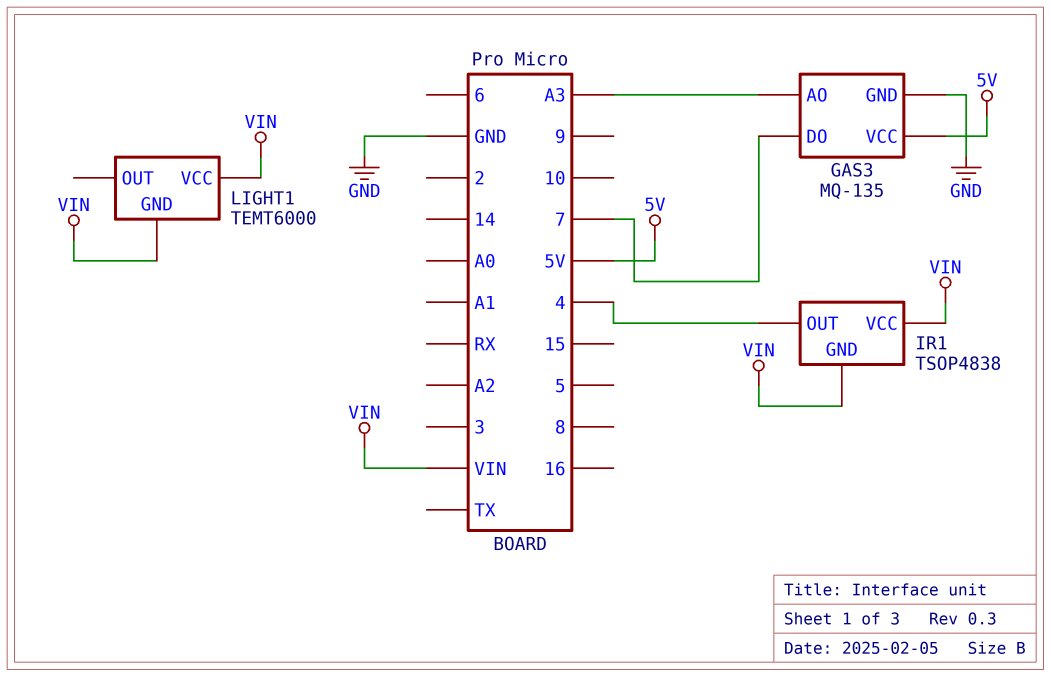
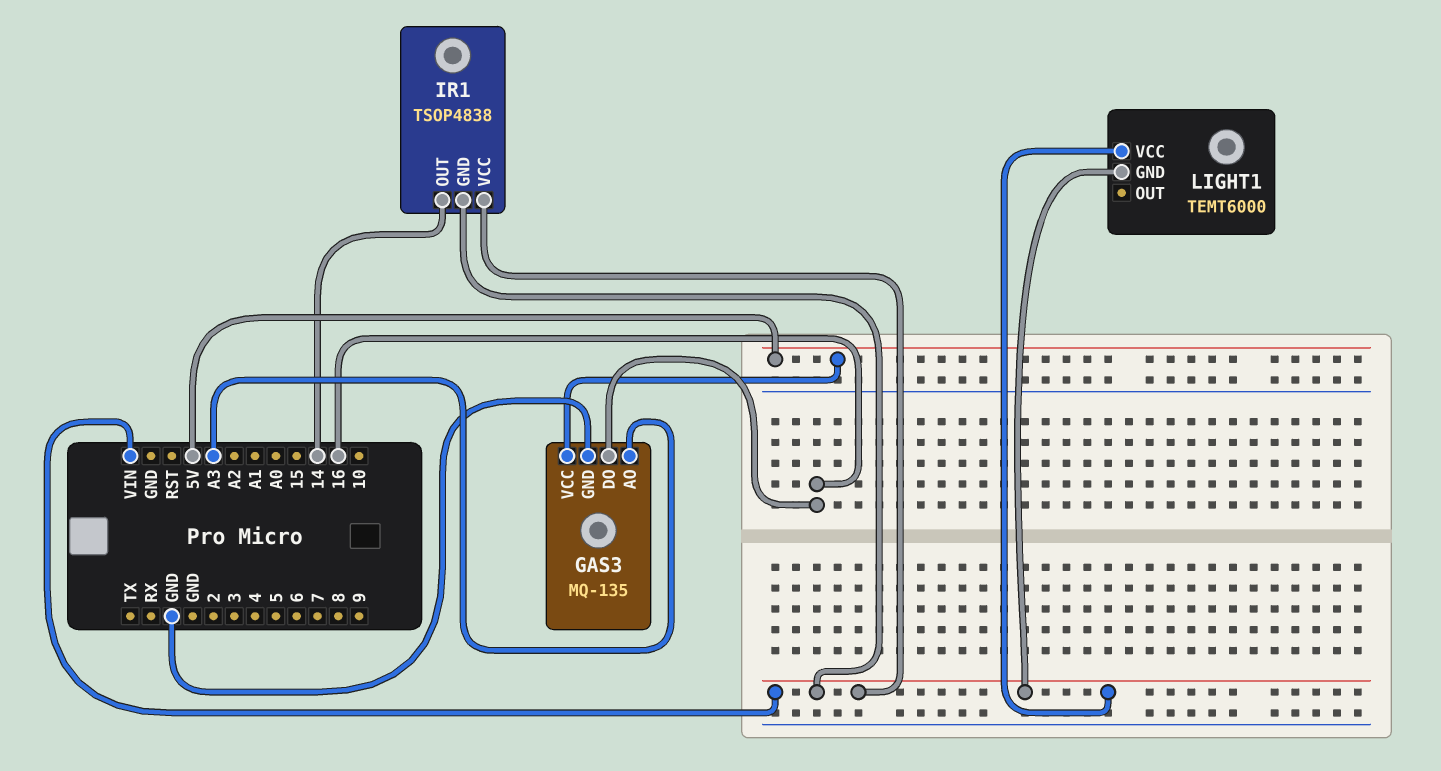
GAS3 pin DO: 7 -> 16
IR1 pin OUT: 4 -> 14

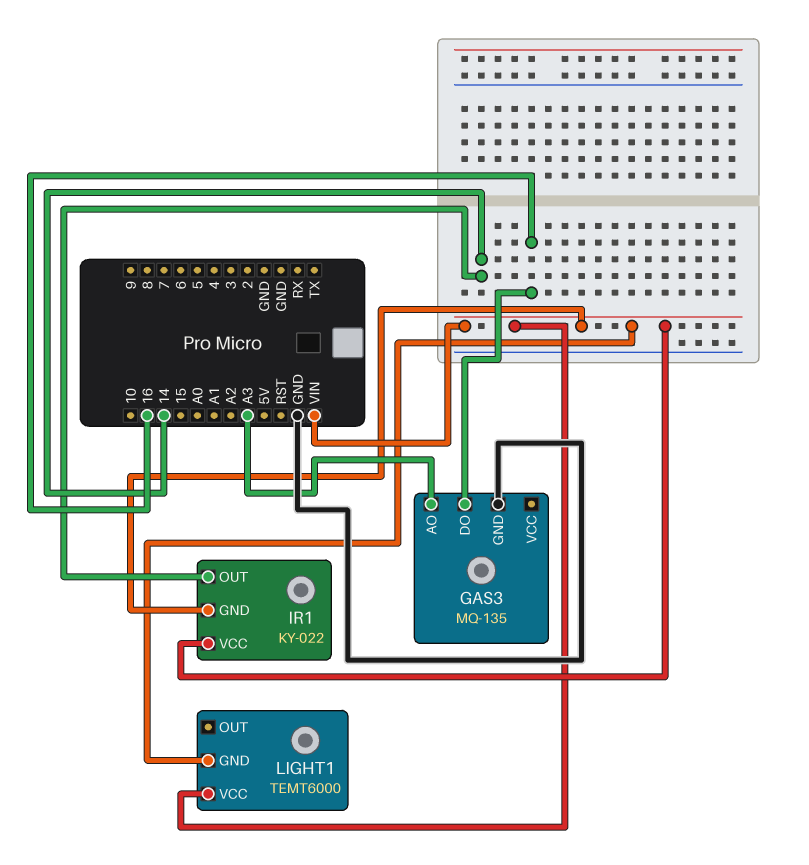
GAS3 pin VCC: 5V -> none
IR1: TSOP4838 -> KY-022

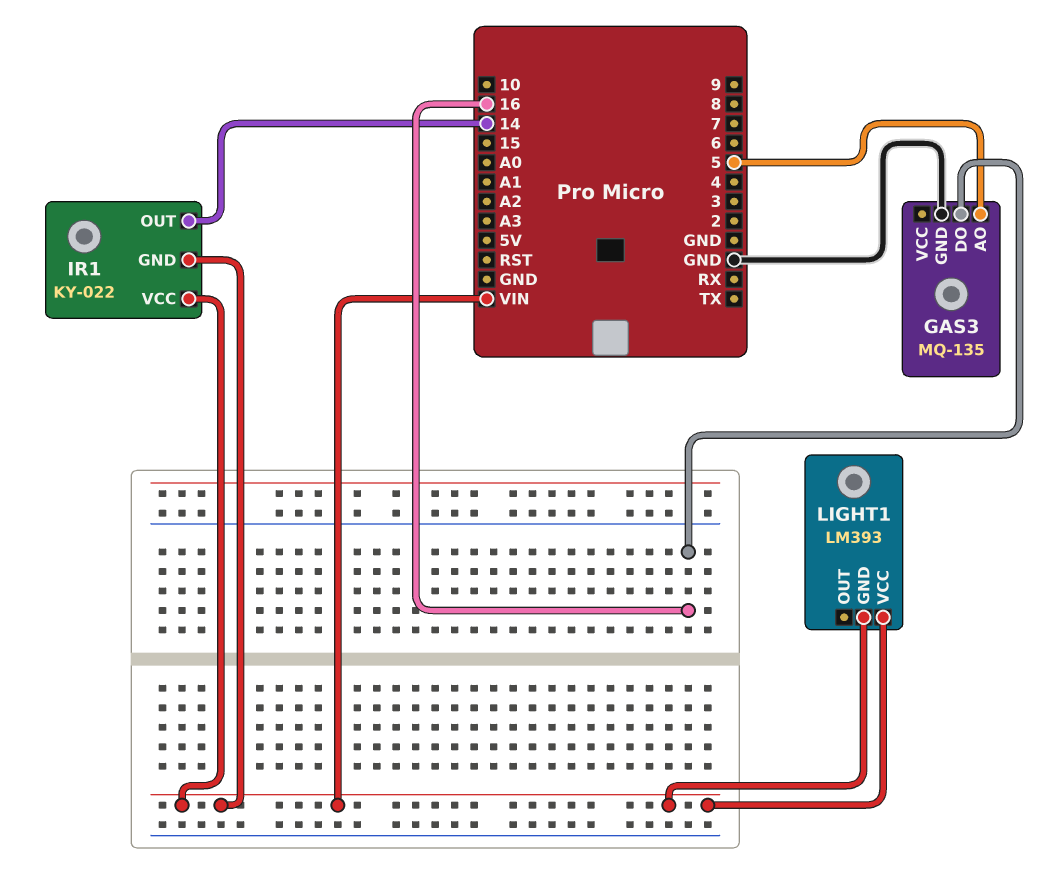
GAS3 pin AO: A3 -> 5
LIGHT1: TEMT6000 -> LM393

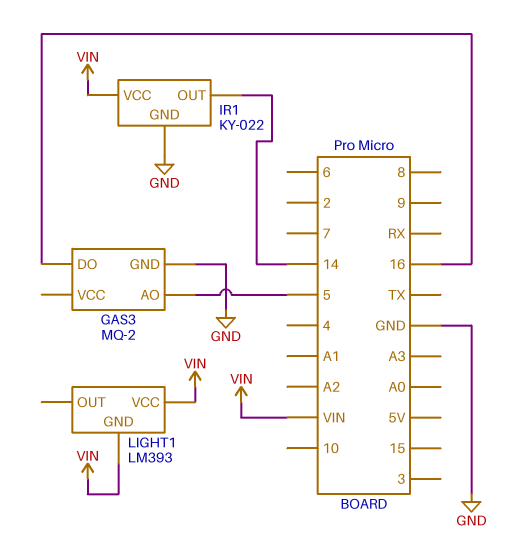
GAS3: MQ-135 -> MQ-2
IR1 pin GND: VIN -> GND

